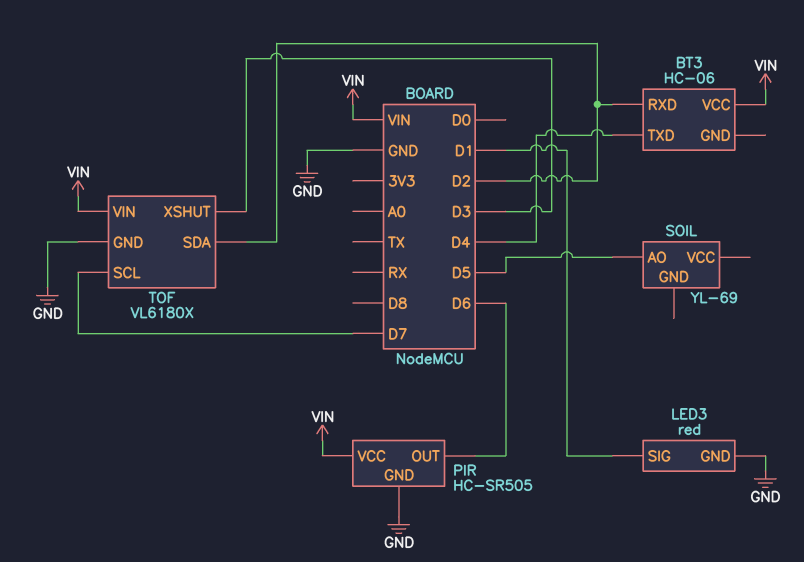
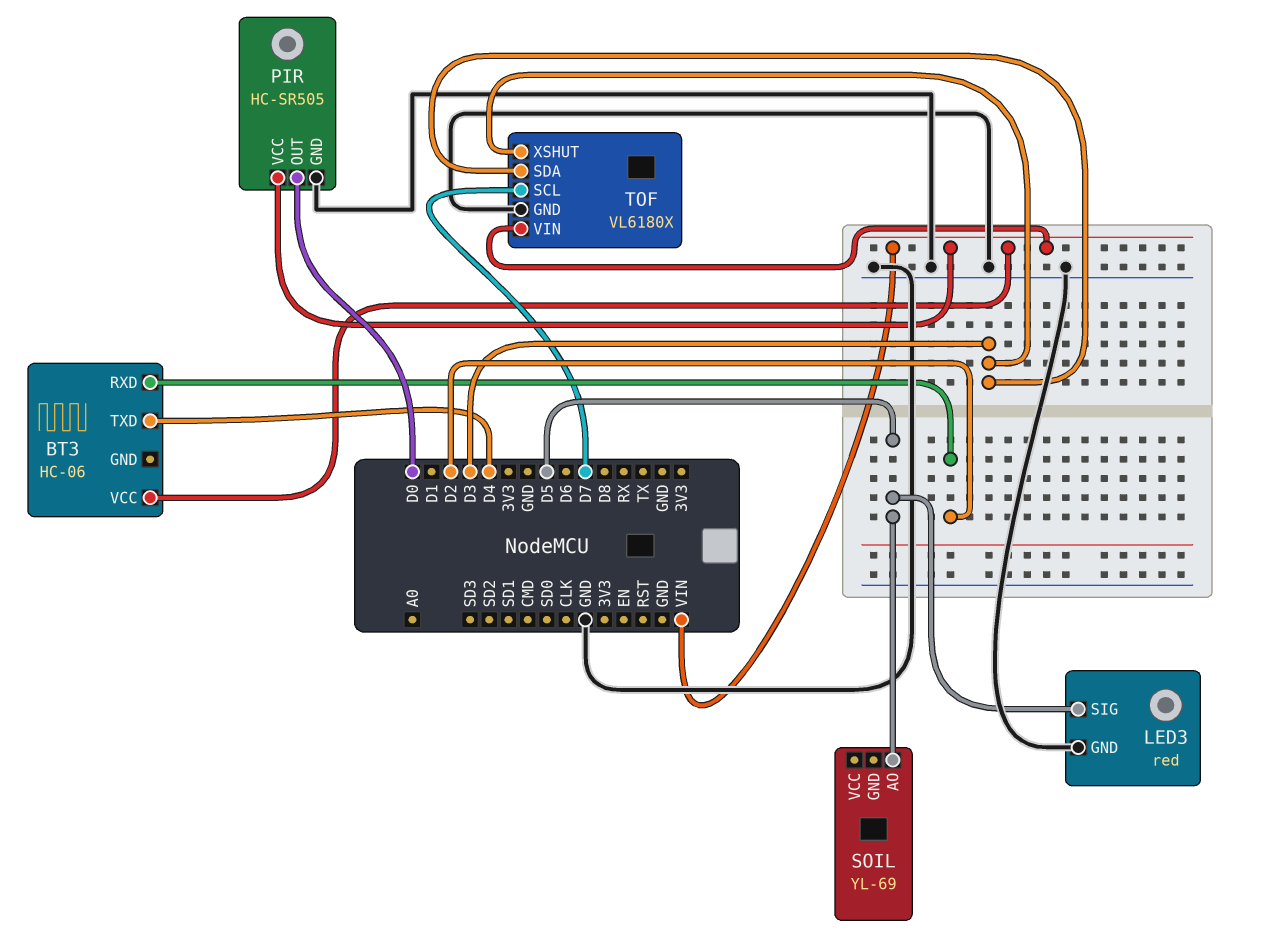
LED3 pin SIG: D1 -> D5
PIR pin OUT: D6 -> D0
TOF pin SDA: D2 -> D3

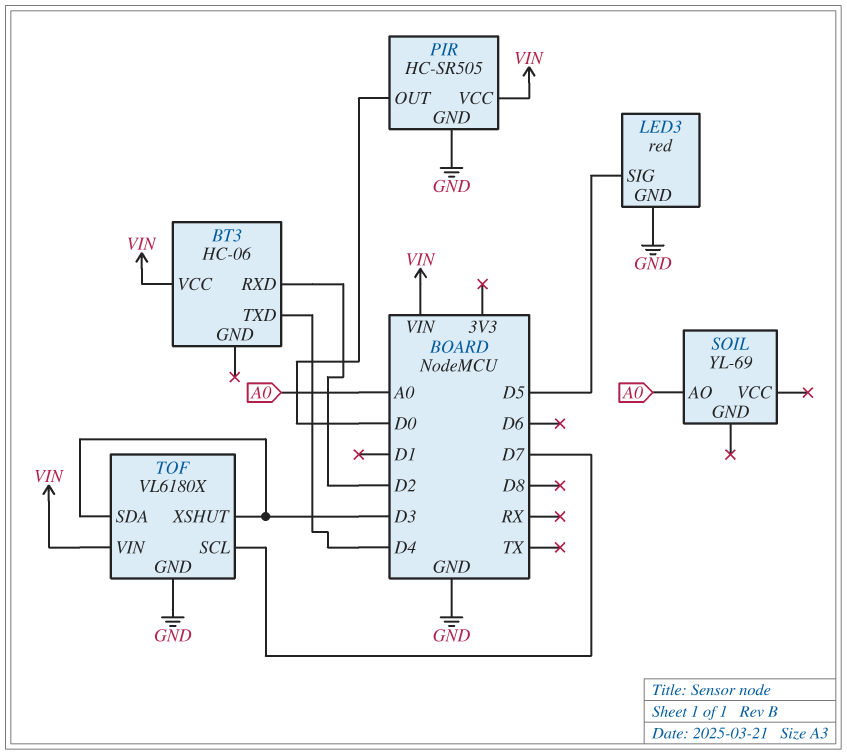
SOIL pin AO: D5 -> A0

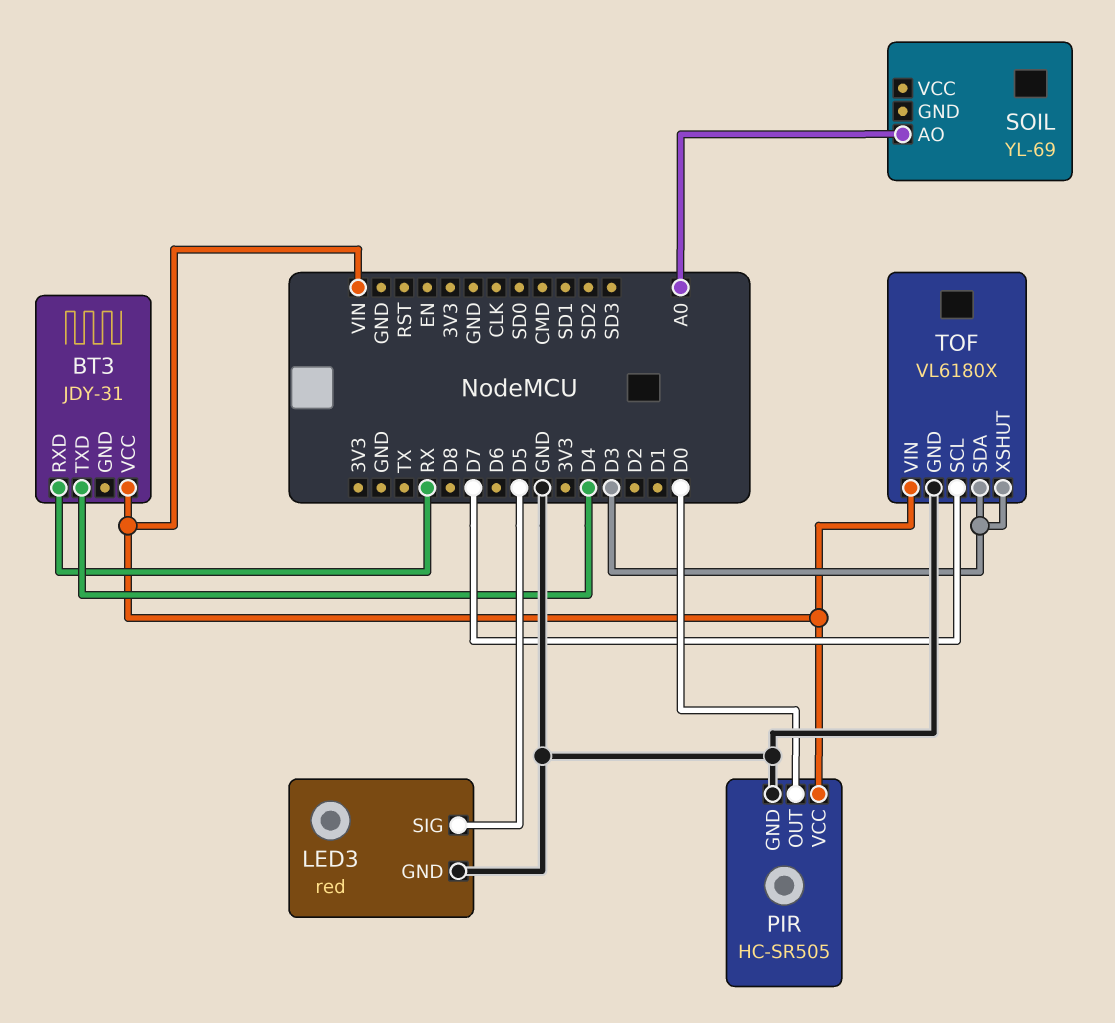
BT3: HC-06 -> JDY-31
BT3 pin RXD: D2 -> RX

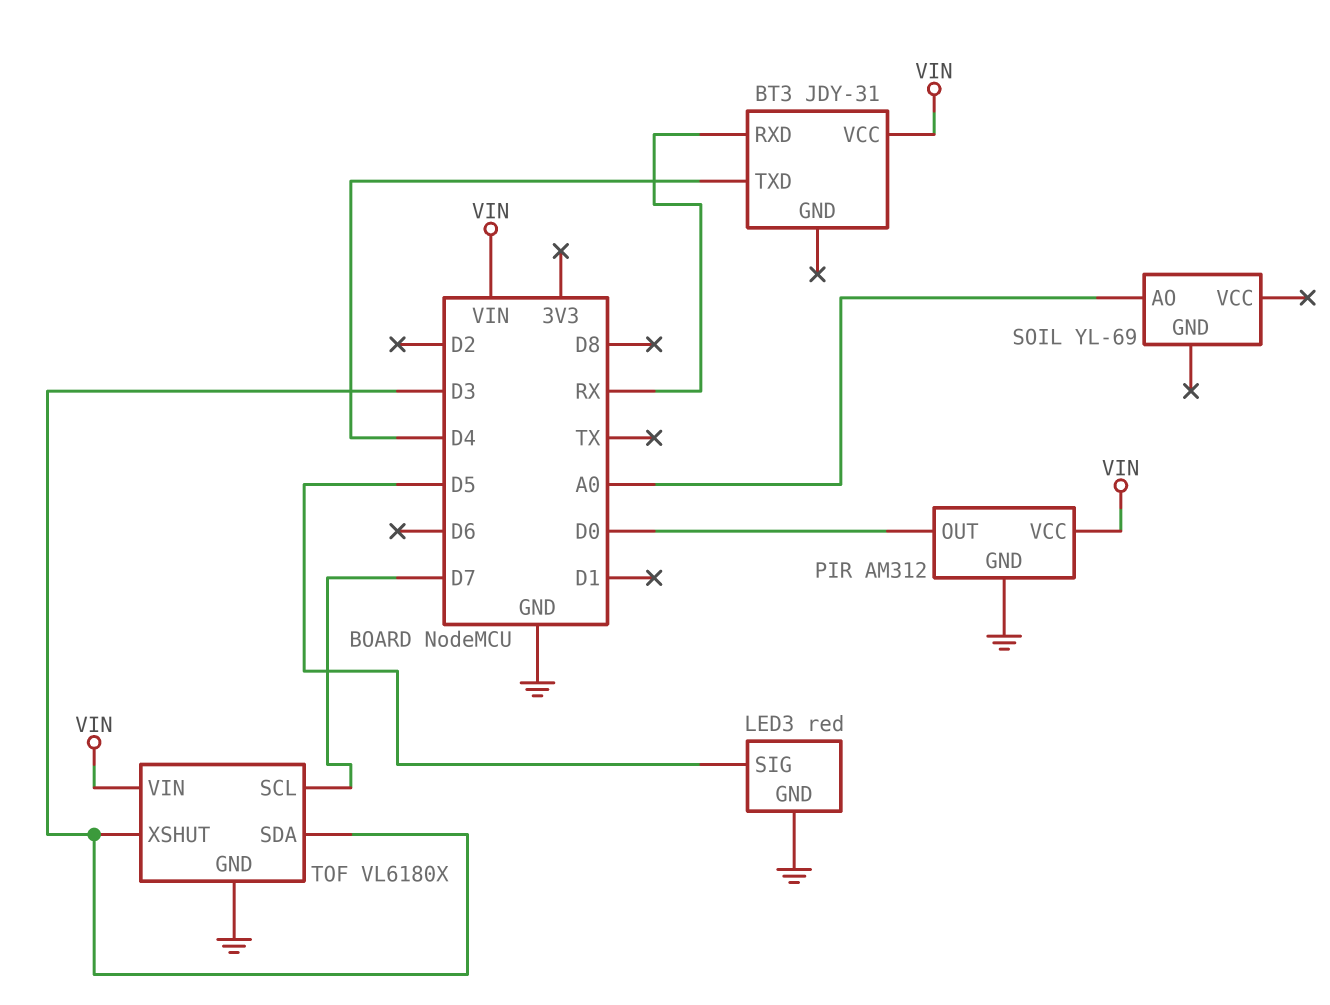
PIR: HC-SR505 -> AM312

